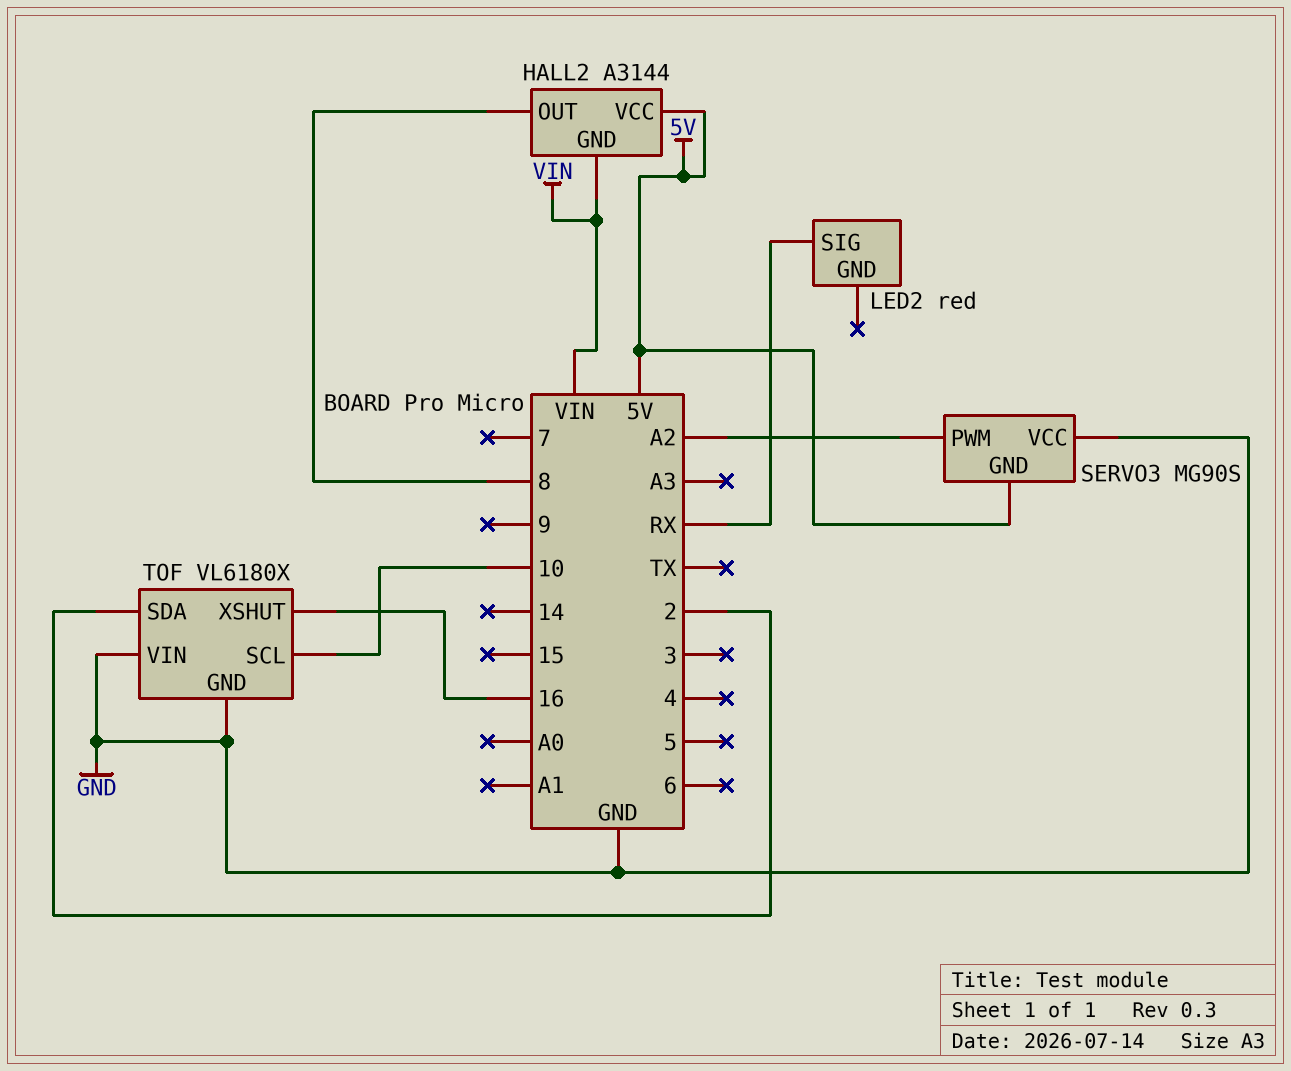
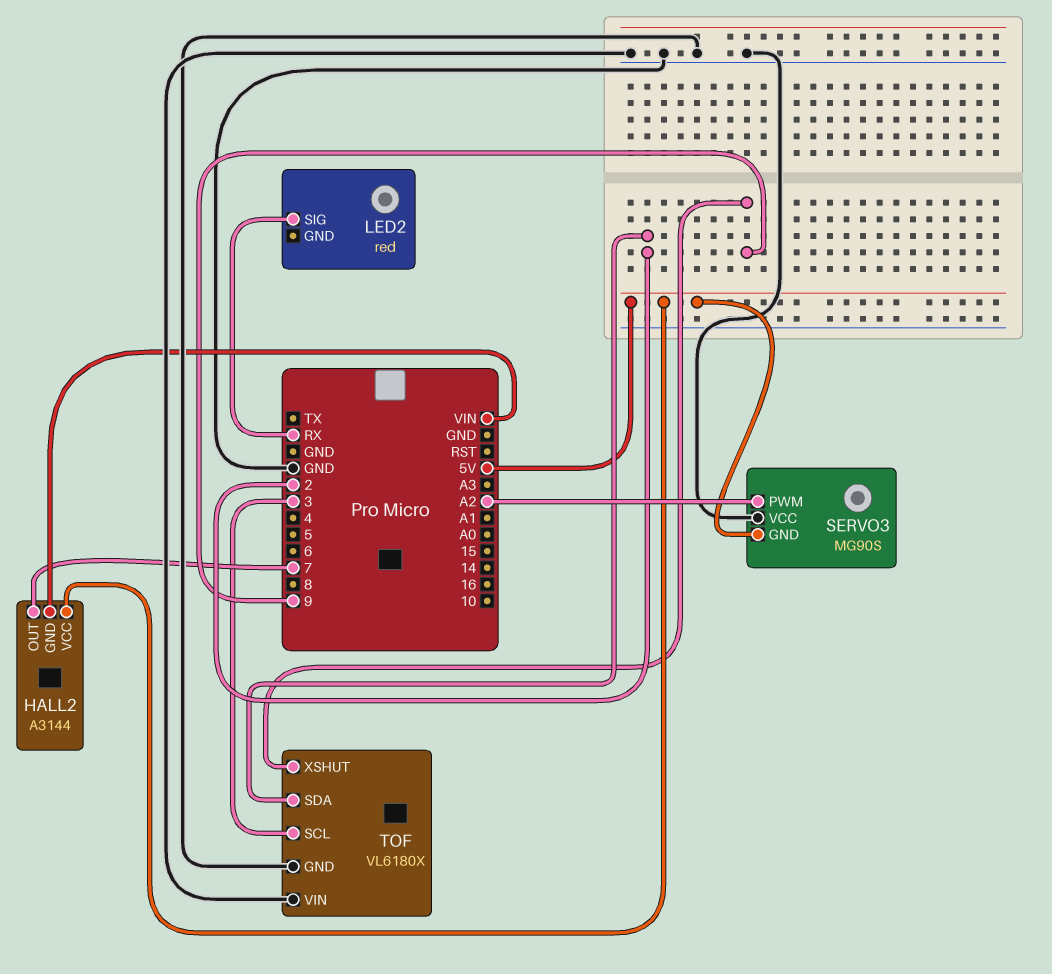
HALL2 pin OUT: 8 -> 7
TOF pin SCL: 10 -> 3
TOF pin XSHUT: 16 -> 9

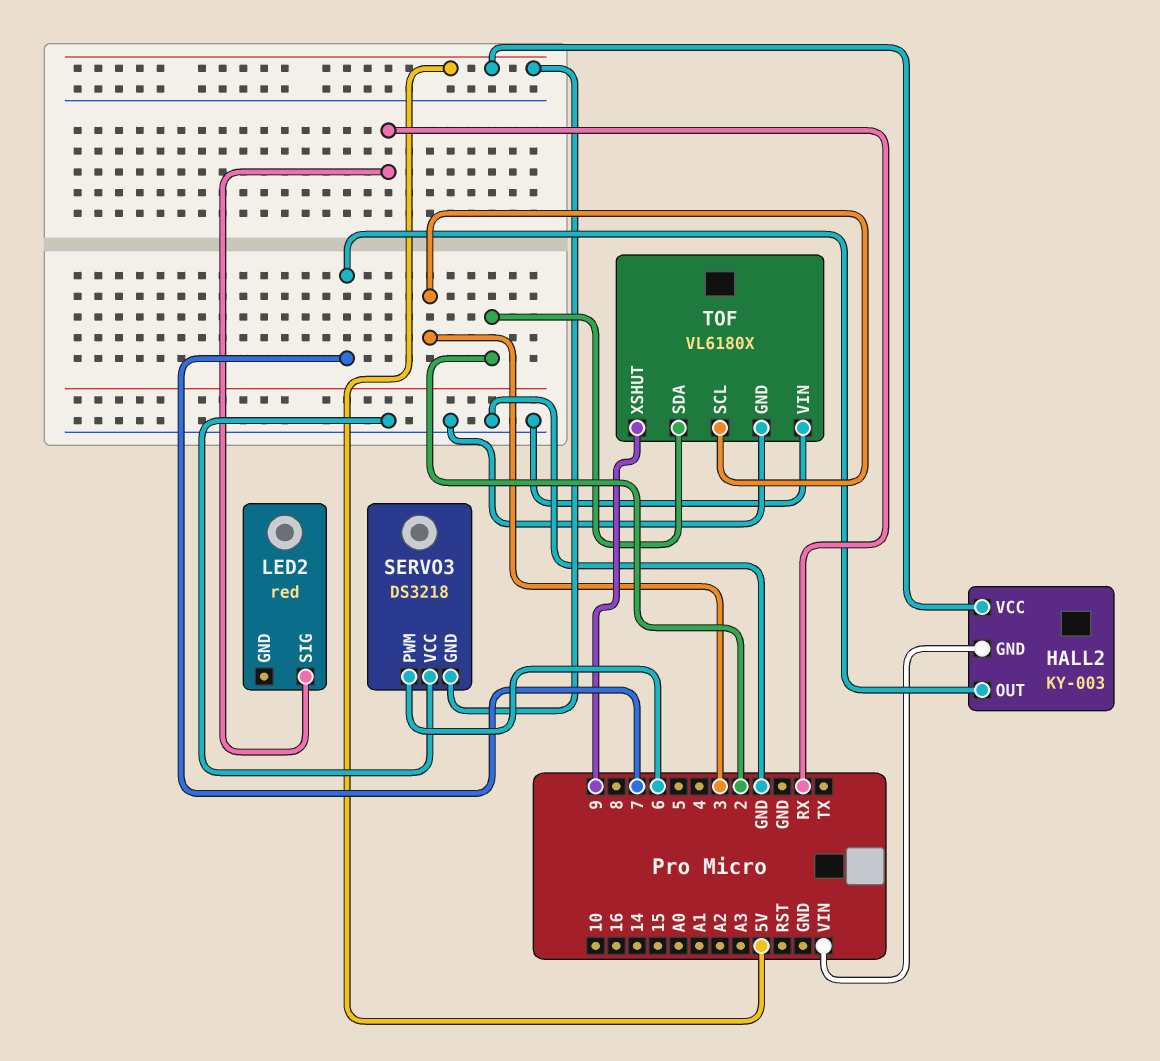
HALL2: A3144 -> KY-003
SERVO3: MG90S -> DS3218
SERVO3 pin PWM: A2 -> 6

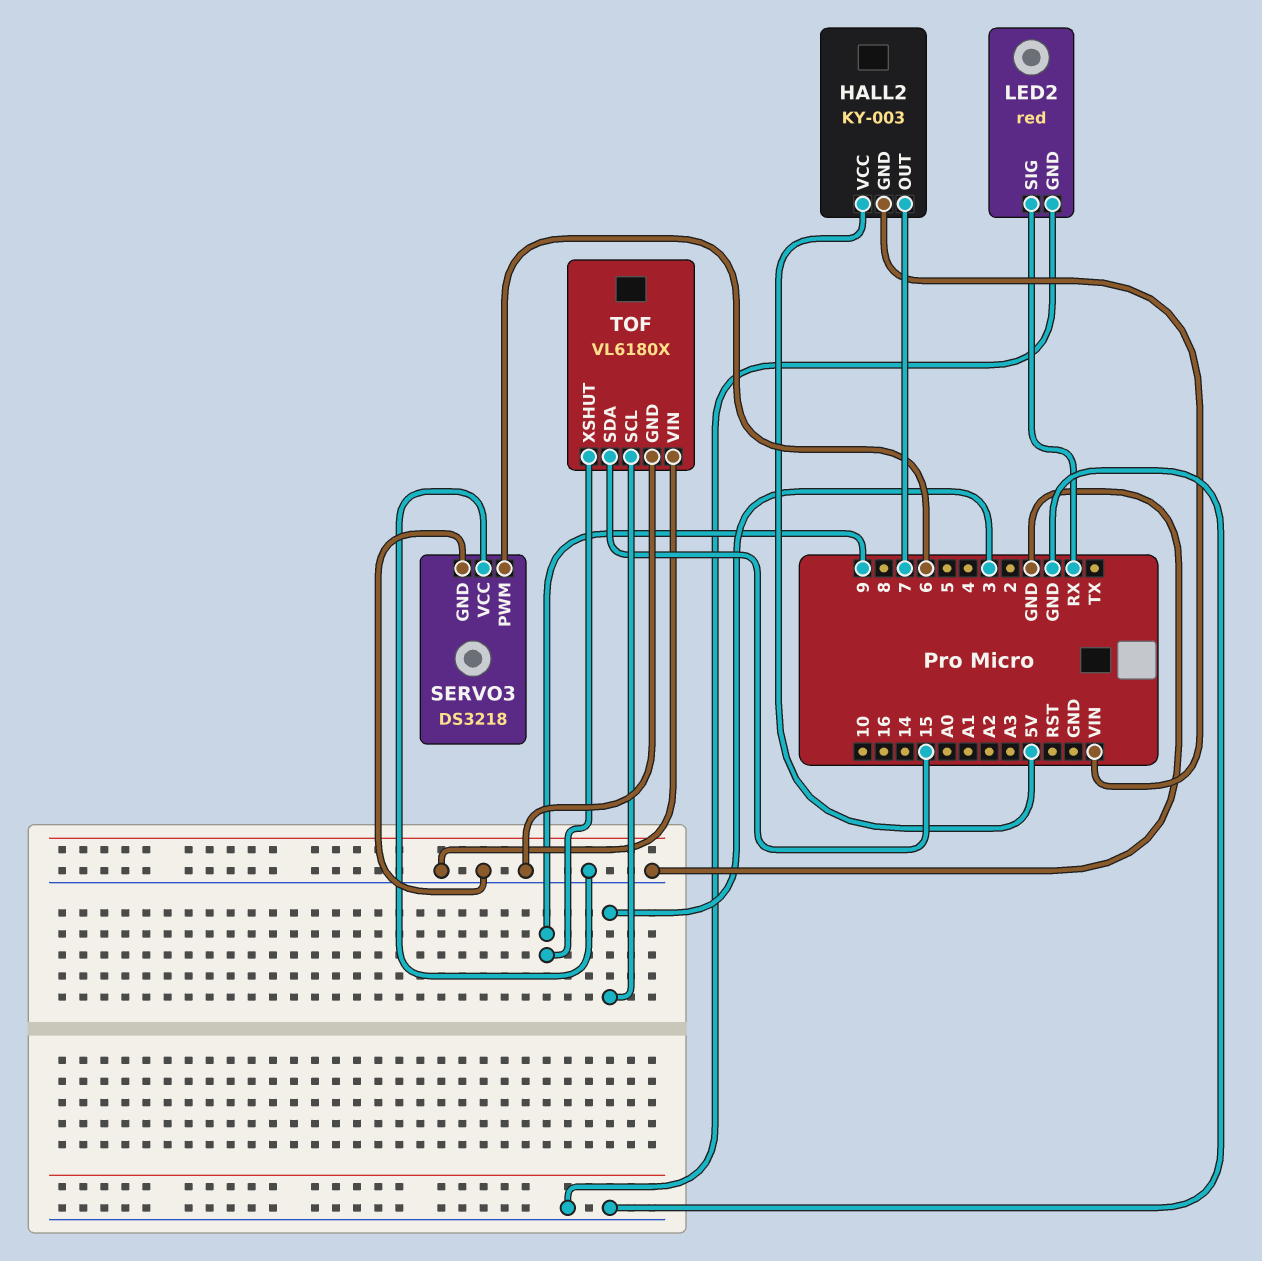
LED2 pin GND: none -> GND
SERVO3 pin GND: 5V -> GND
TOF pin SDA: 2 -> 15

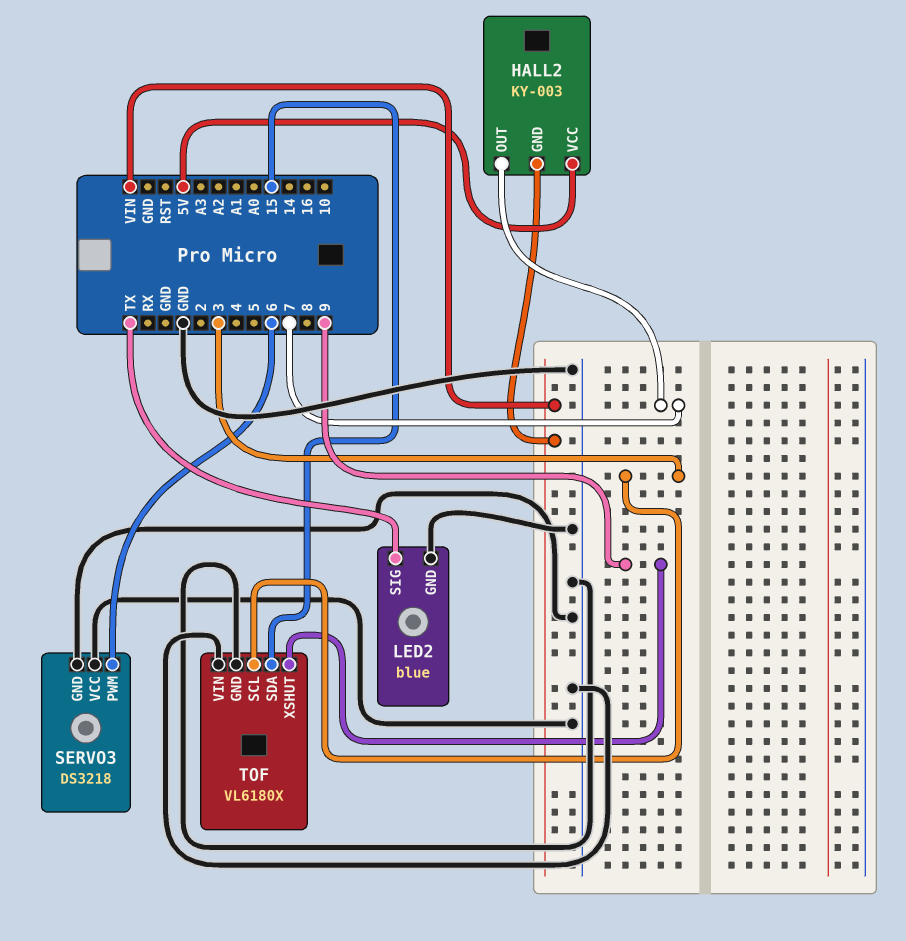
LED2: red -> blue
LED2 pin SIG: RX -> TX

